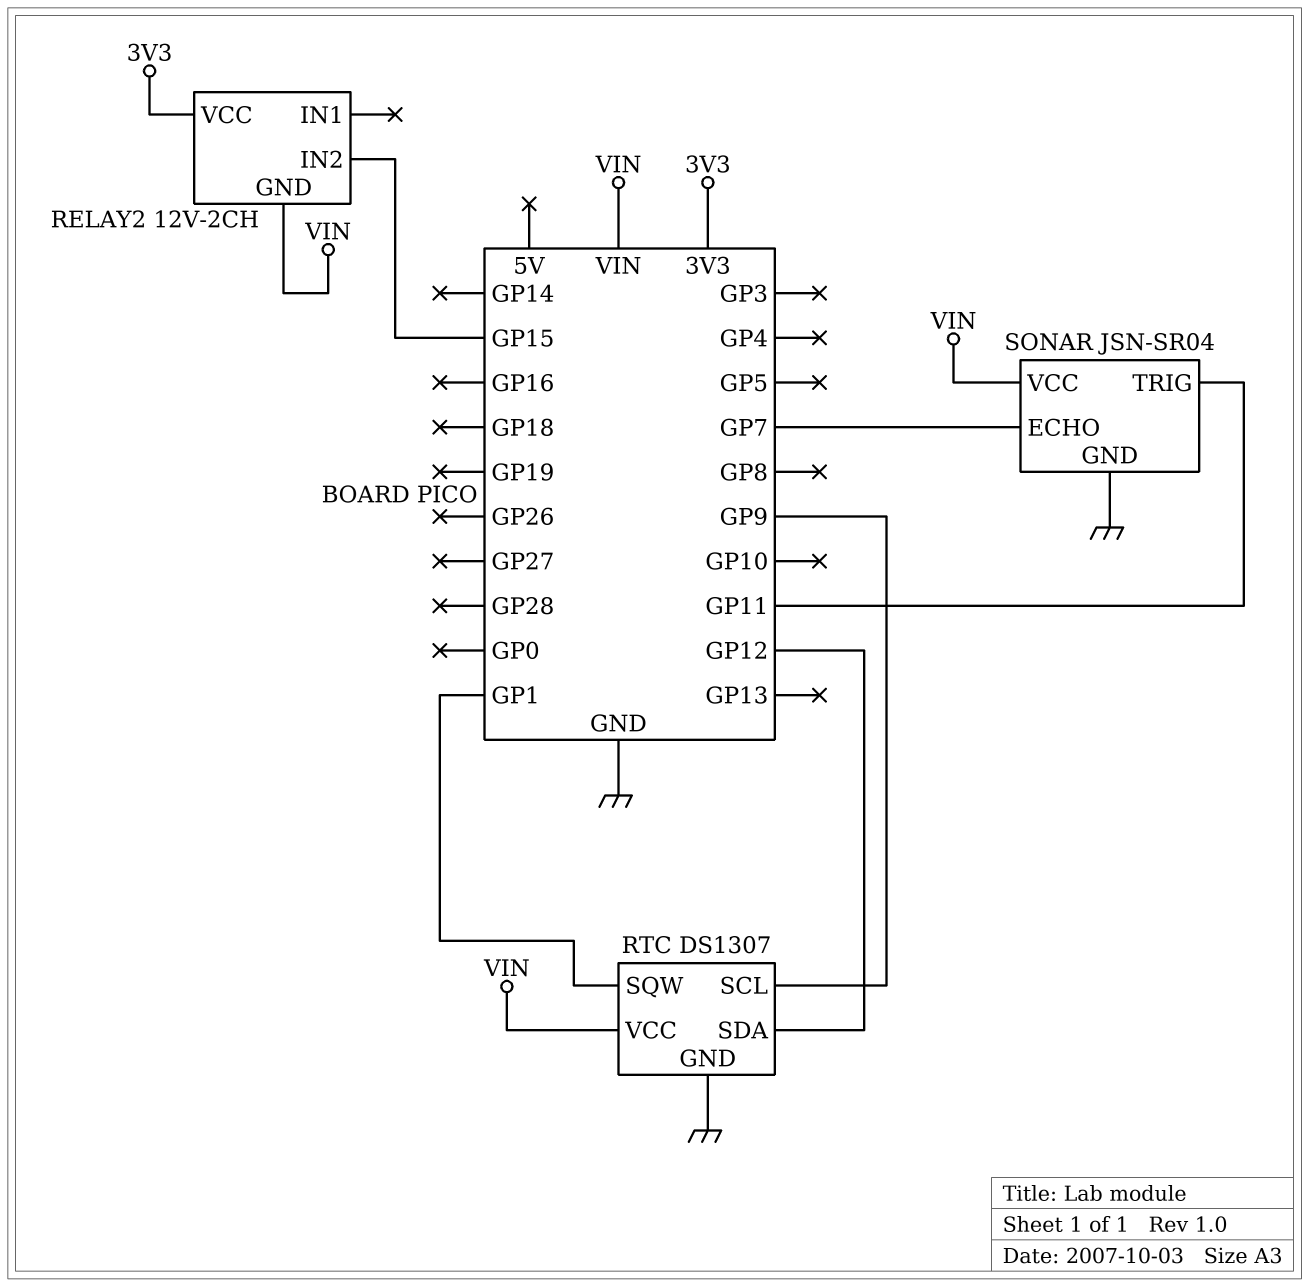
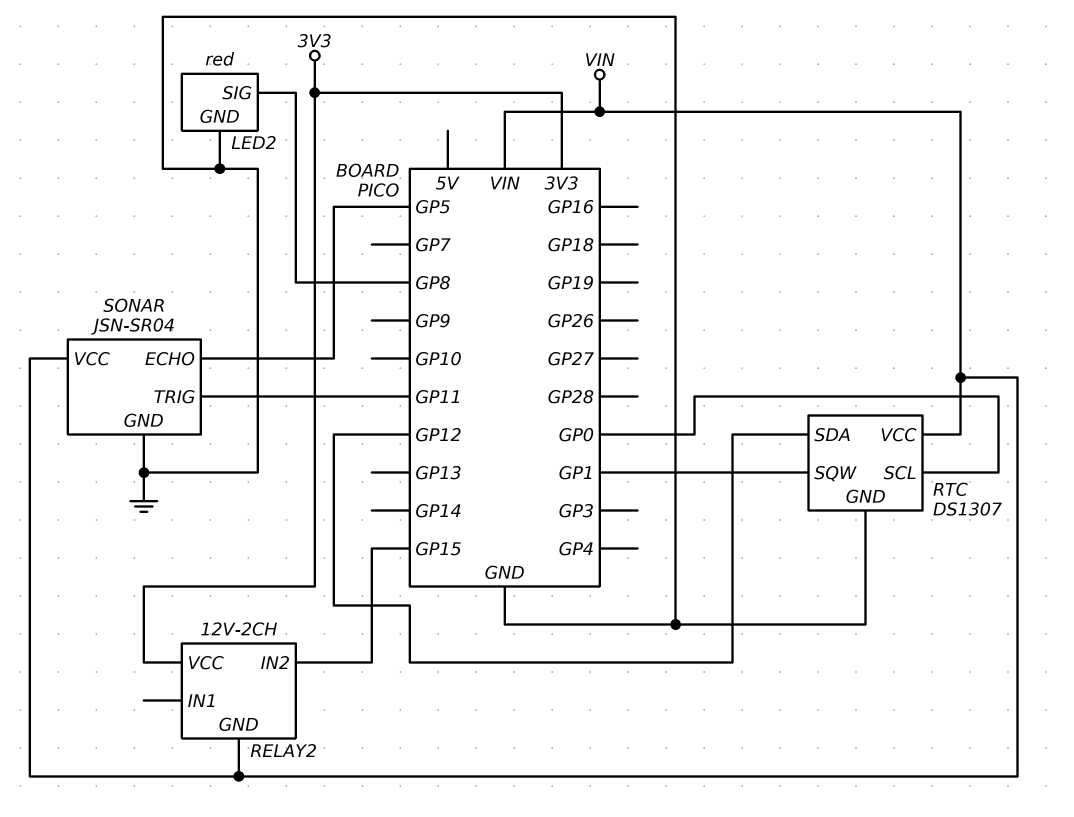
LED2: none -> red
LED2 pin GND: none -> GND
LED2 pin SIG: none -> GP8
RTC pin SCL: GP9 -> GP0
SONAR pin ECHO: GP7 -> GP5

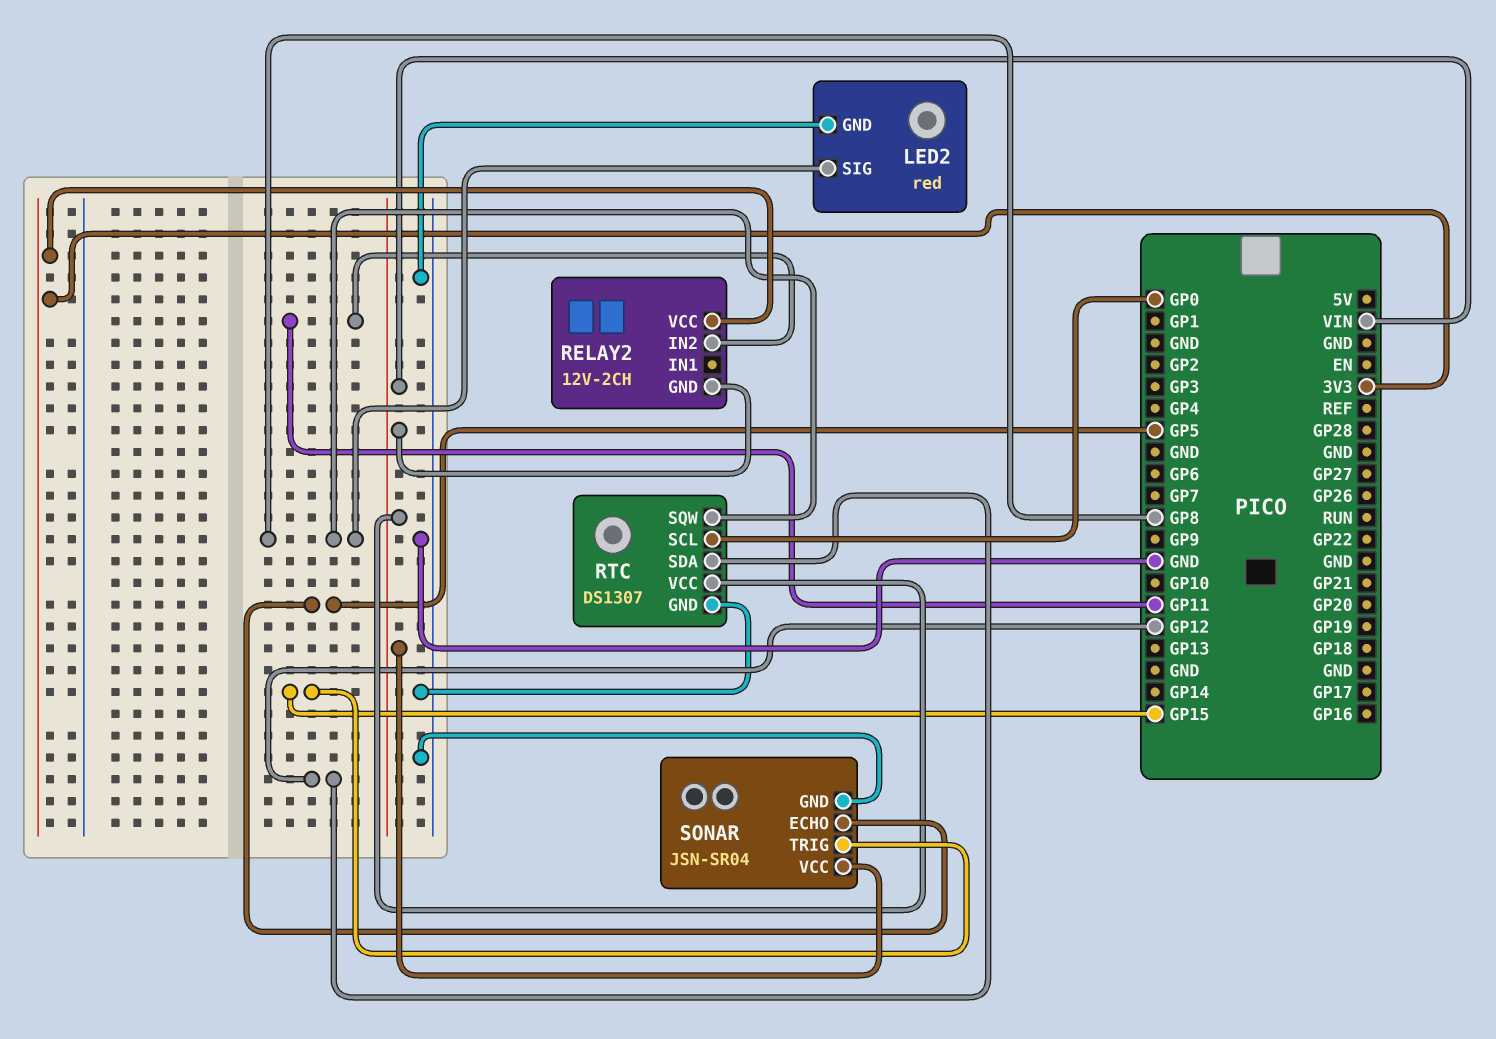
RELAY2 pin IN2: GP15 -> GP11
RTC pin SQW: GP1 -> GP8
SONAR pin TRIG: GP11 -> GP15

